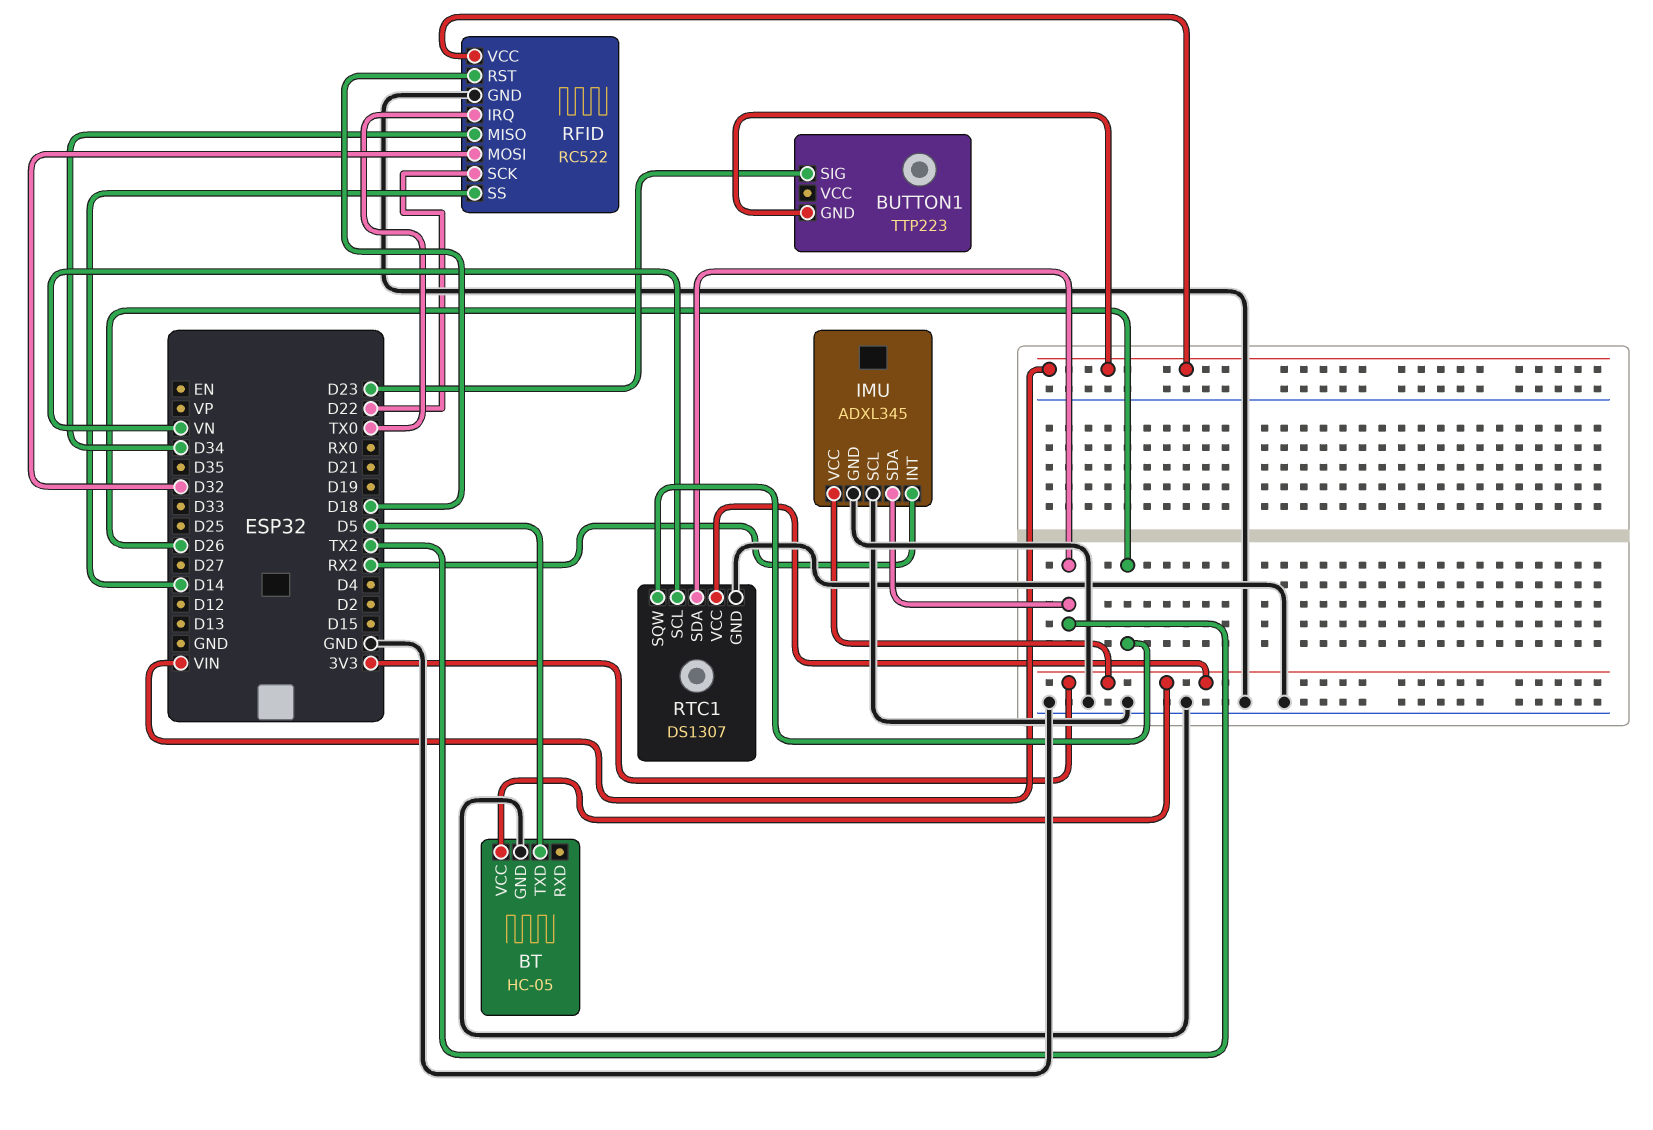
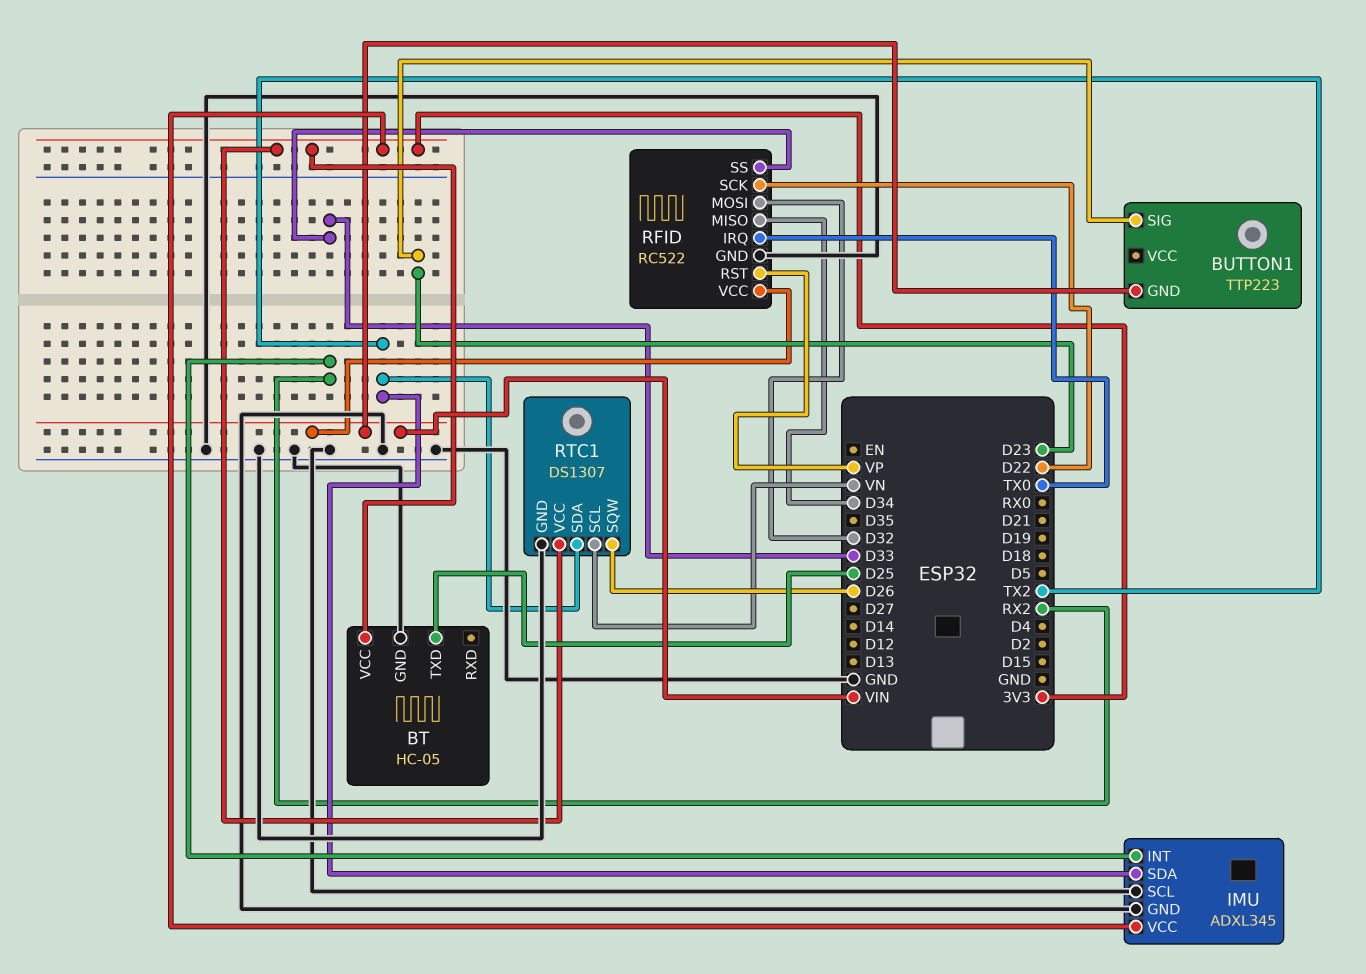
BT pin TXD: D5 -> D25
RFID pin RST: D18 -> VP
RFID pin SS: D14 -> D33

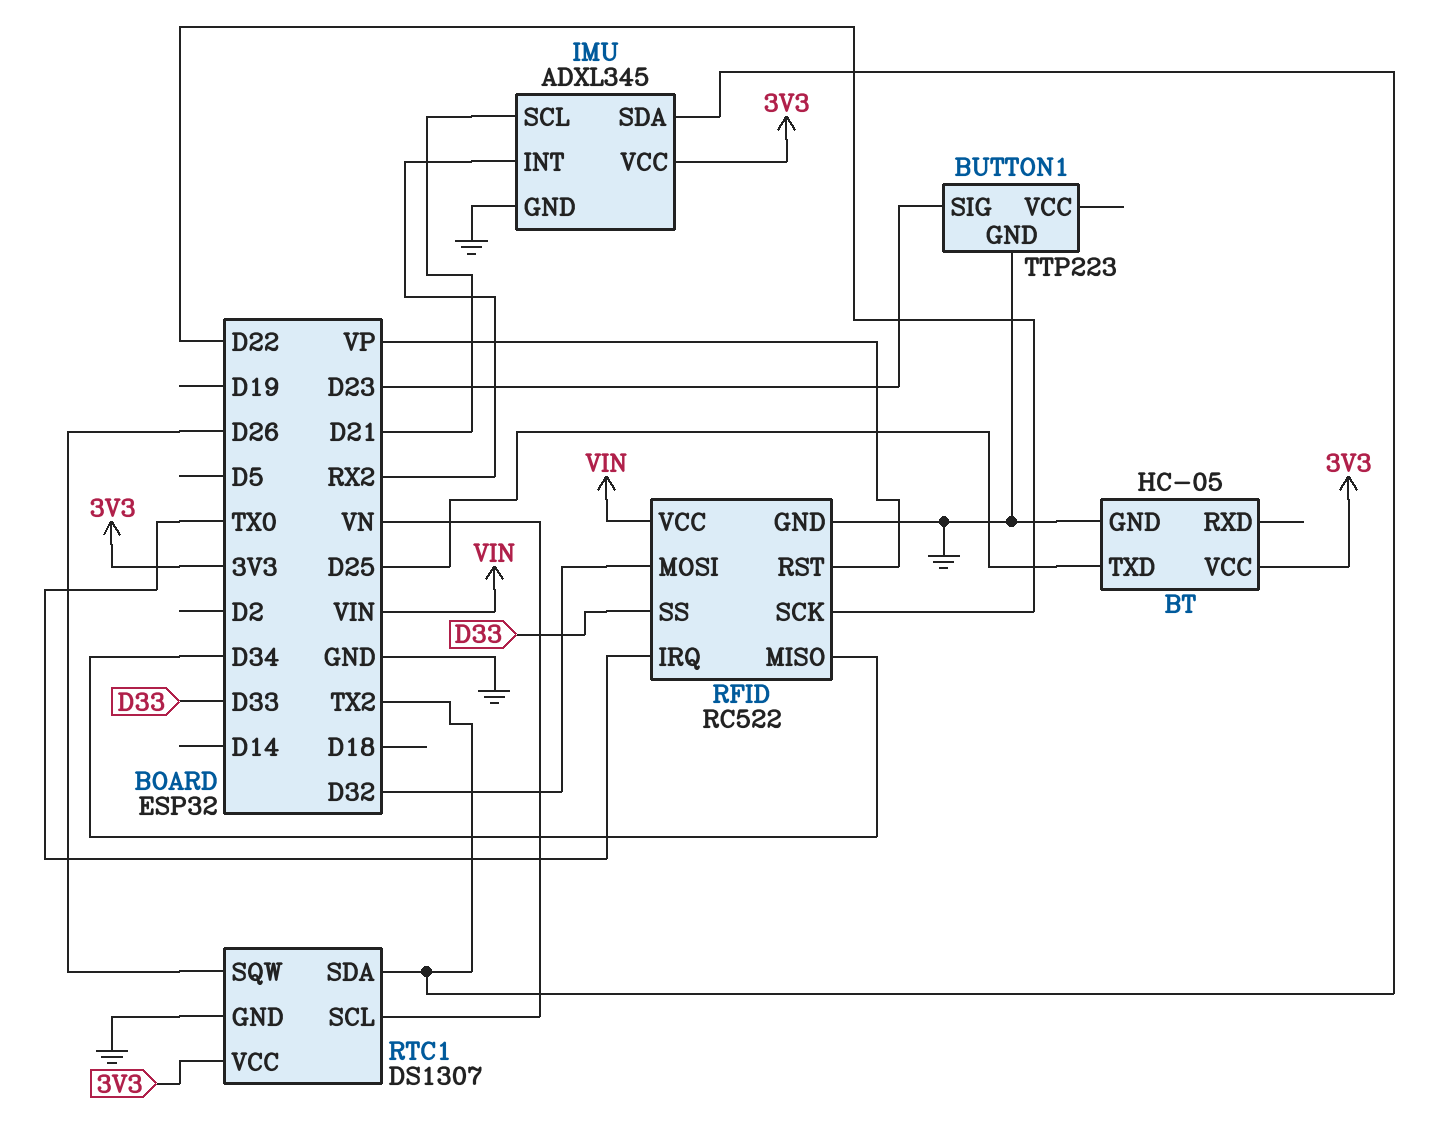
BUTTON1 pin GND: VIN -> GND
IMU pin SCL: GND -> D21

